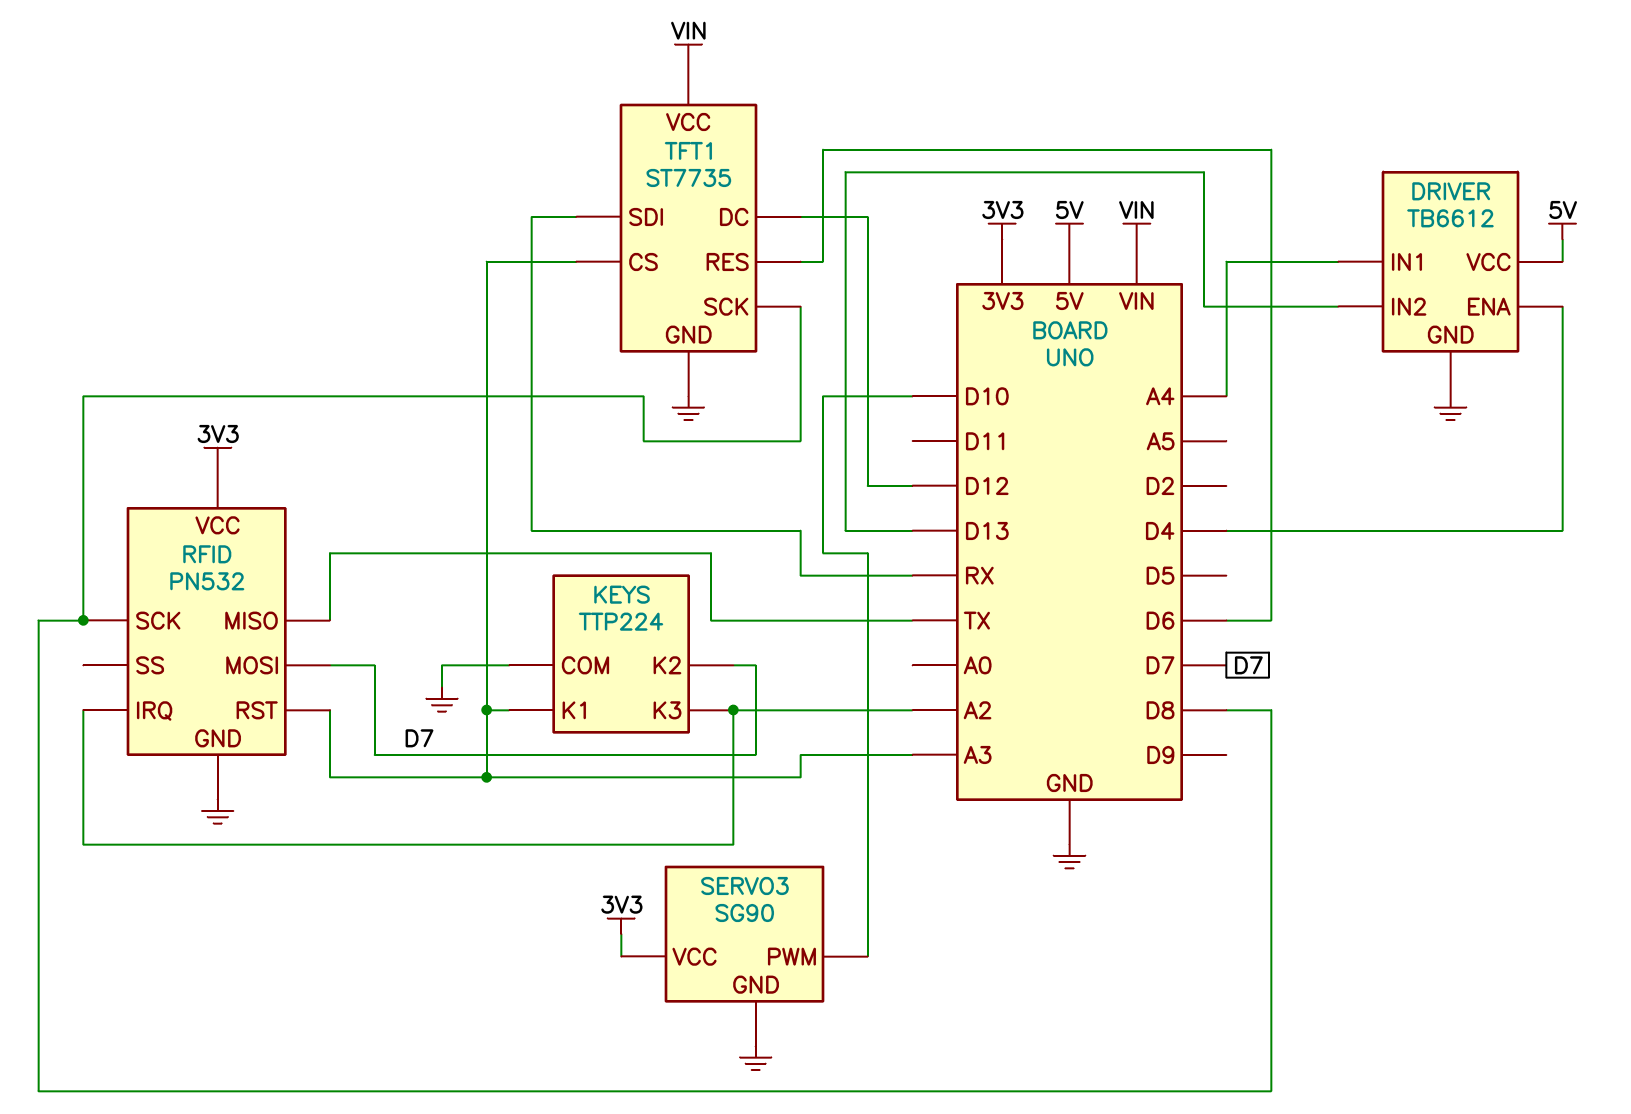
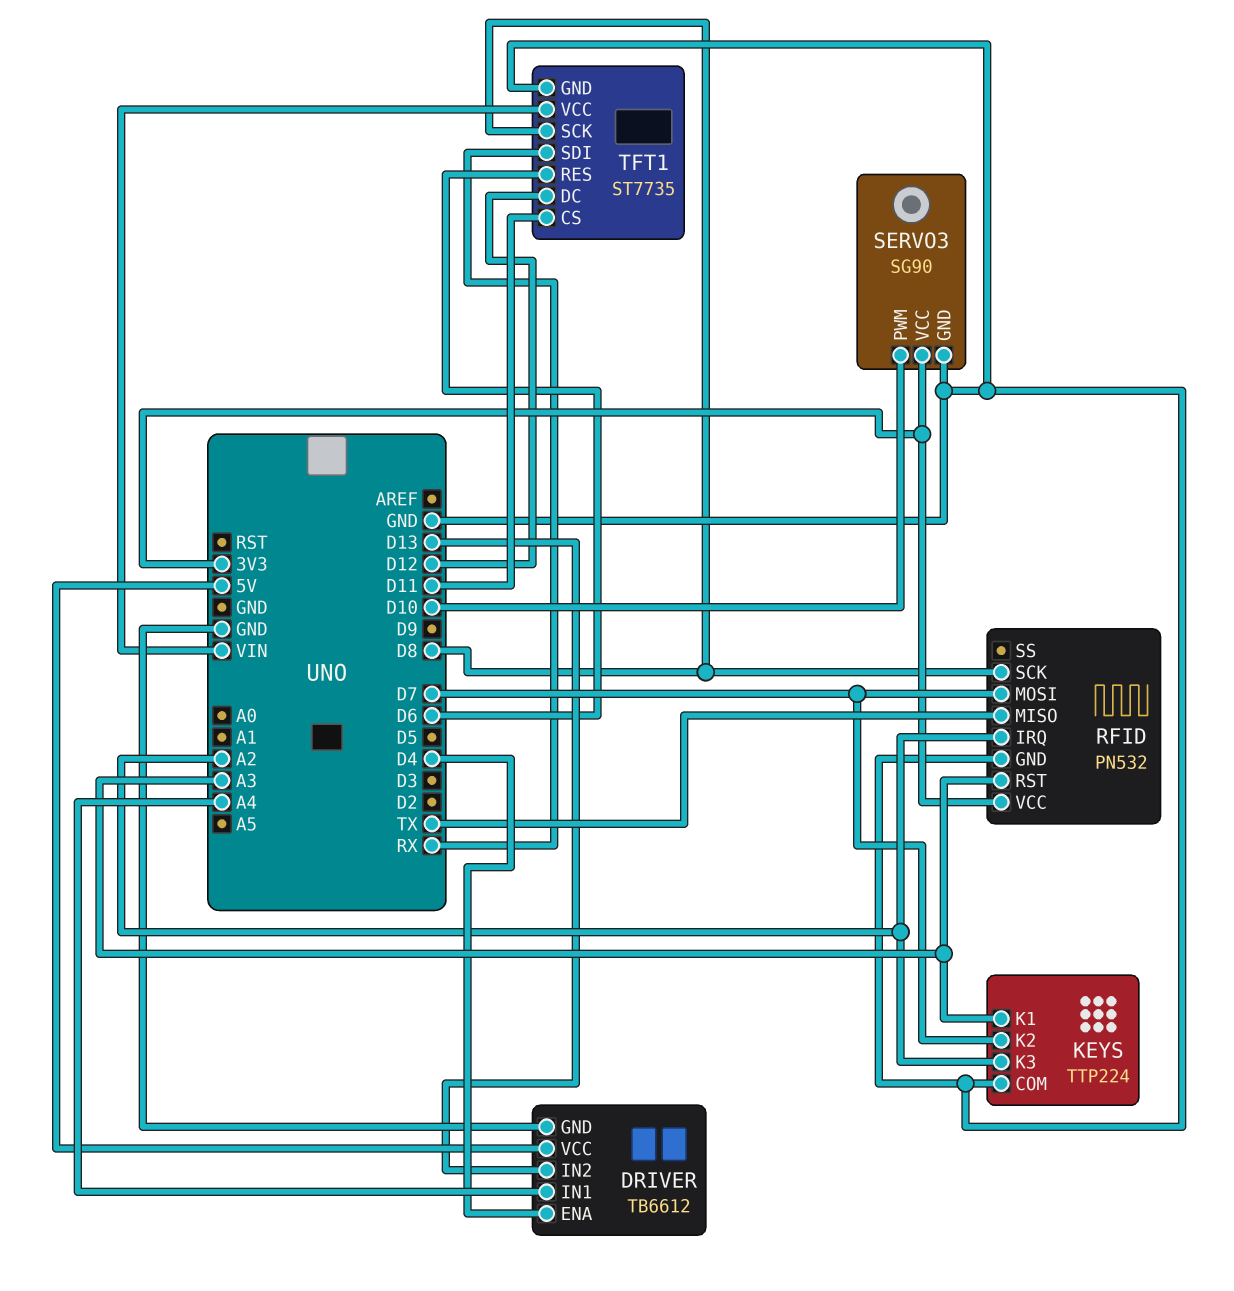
TFT1 pin CS: A3 -> D11

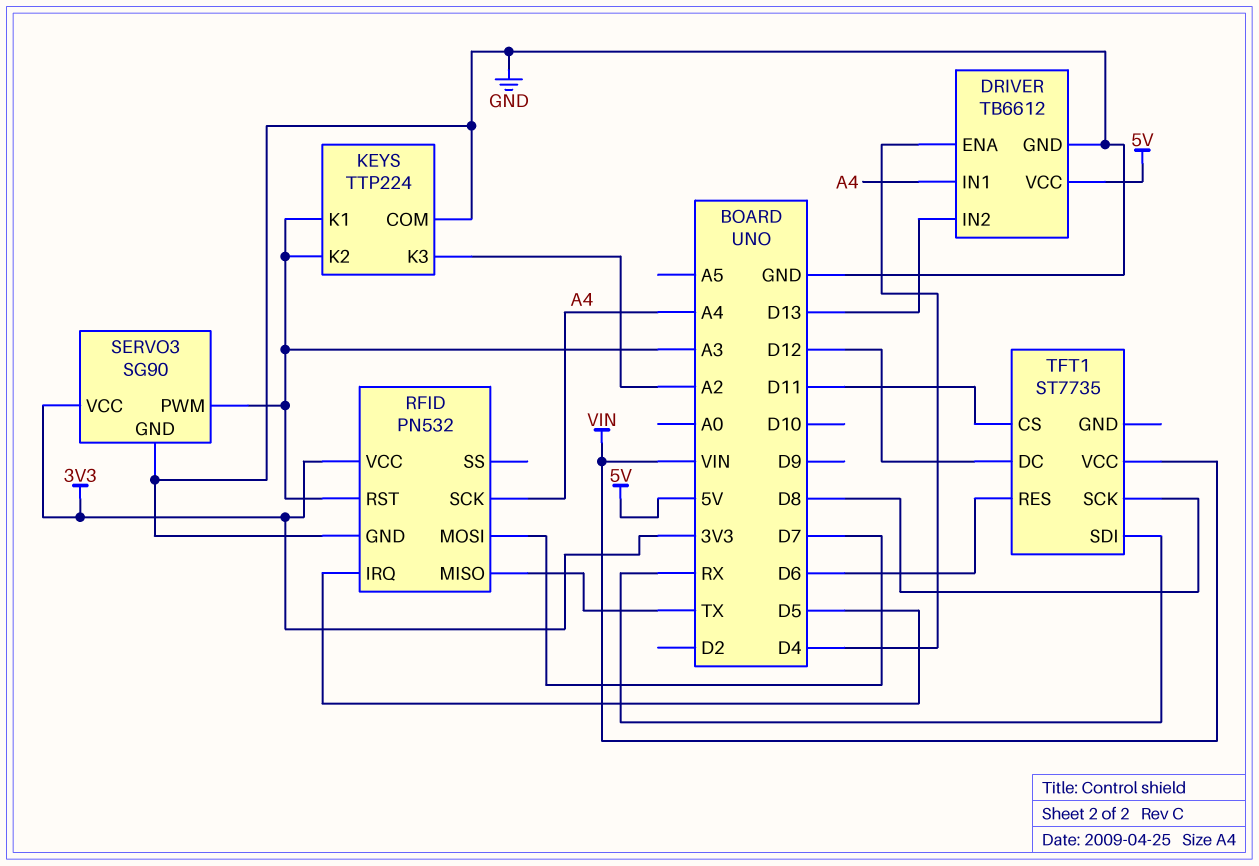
KEYS pin K2: D7 -> A3
RFID pin IRQ: A2 -> D5
RFID pin SCK: D8 -> A4
SERVO3 pin PWM: D10 -> A3
TFT1 pin GND: GND -> none

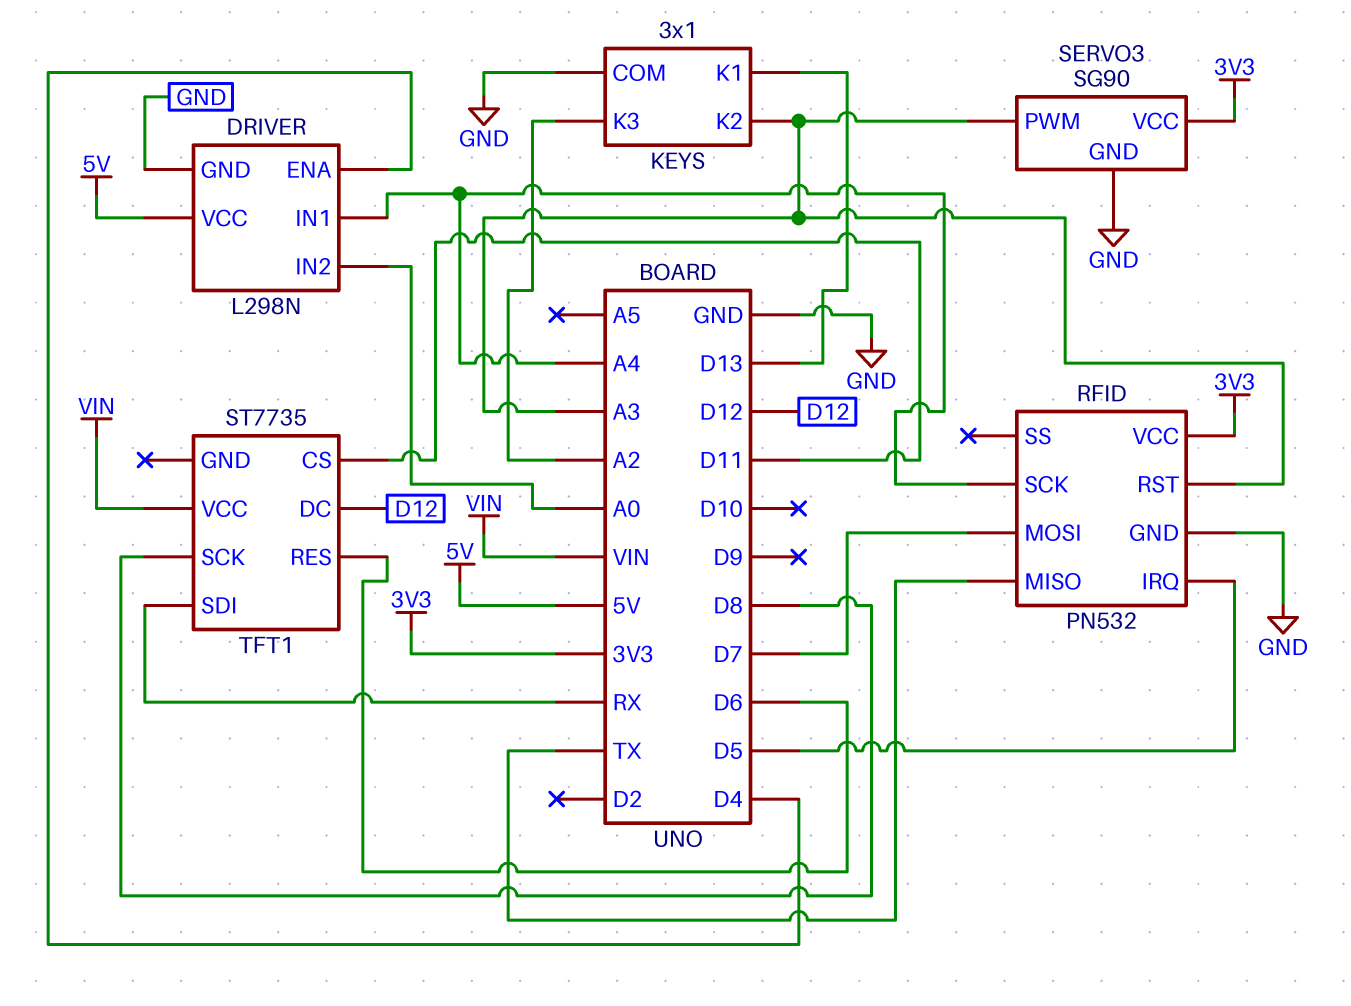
DRIVER: TB6612 -> L298N
DRIVER pin IN2: D13 -> A0
KEYS: TTP224 -> 3x1
KEYS pin K1: A3 -> D13

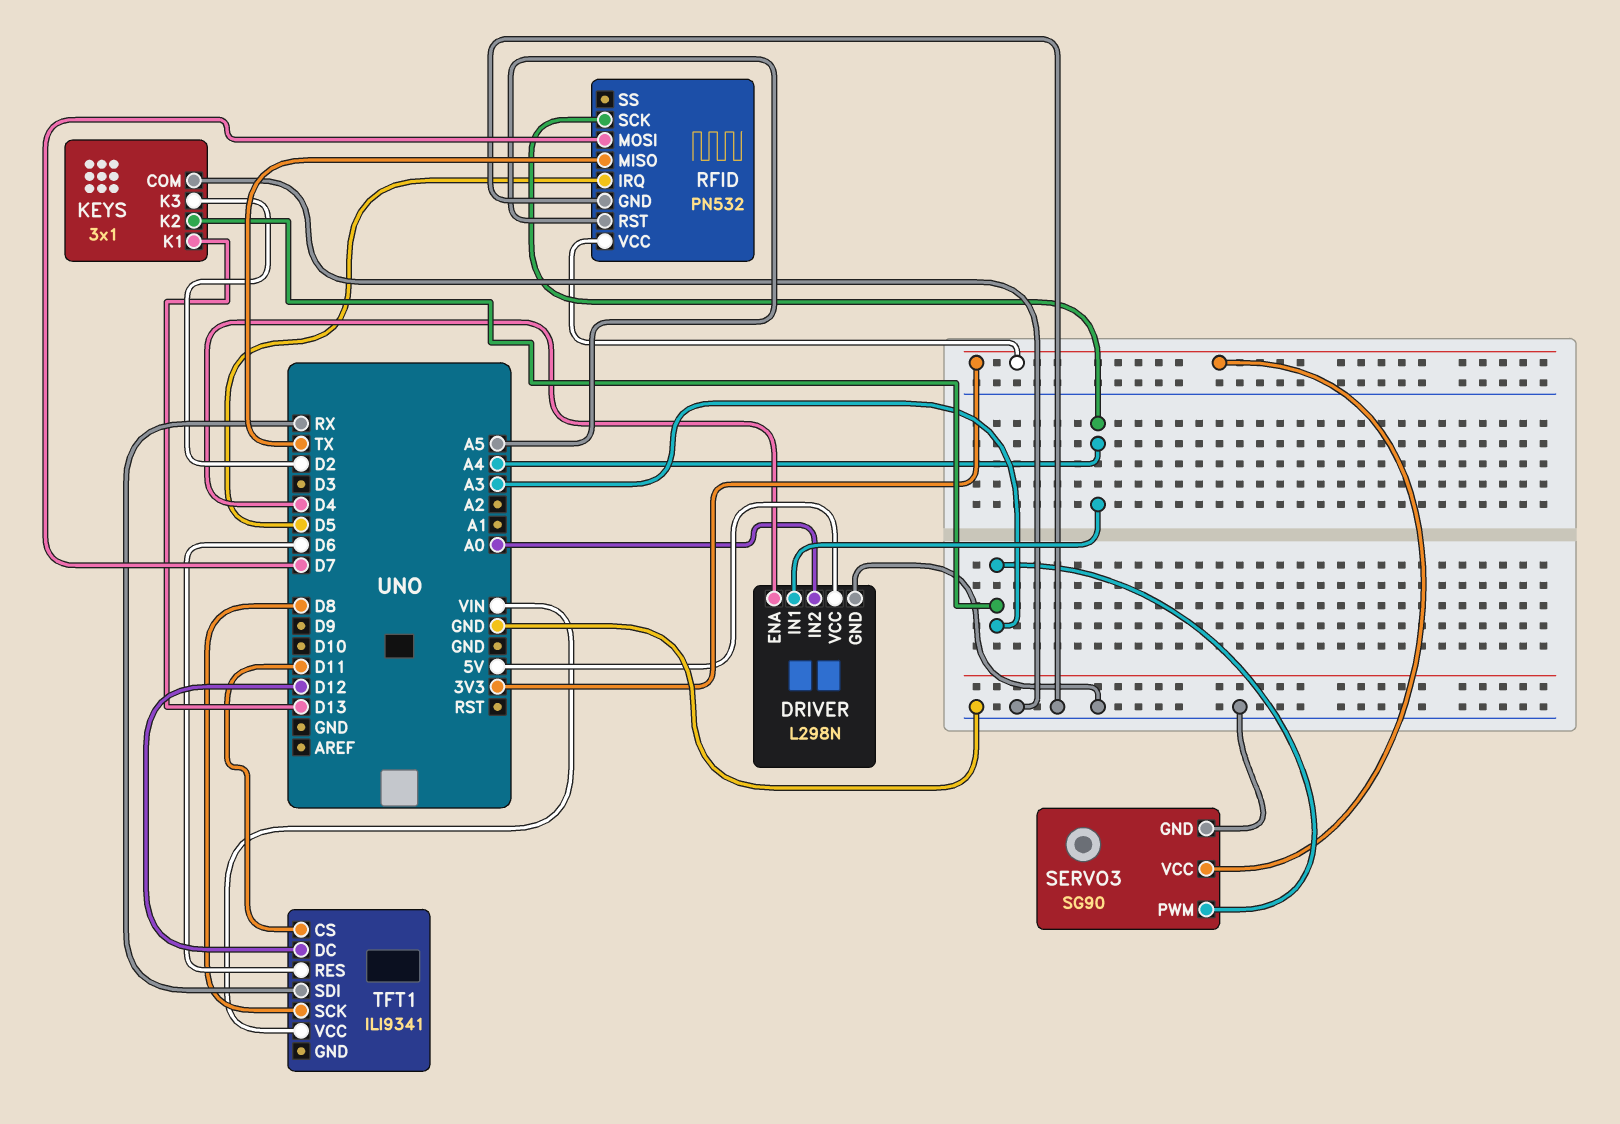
KEYS pin K3: A2 -> D2
RFID pin RST: A3 -> A5
TFT1: ST7735 -> ILI9341

